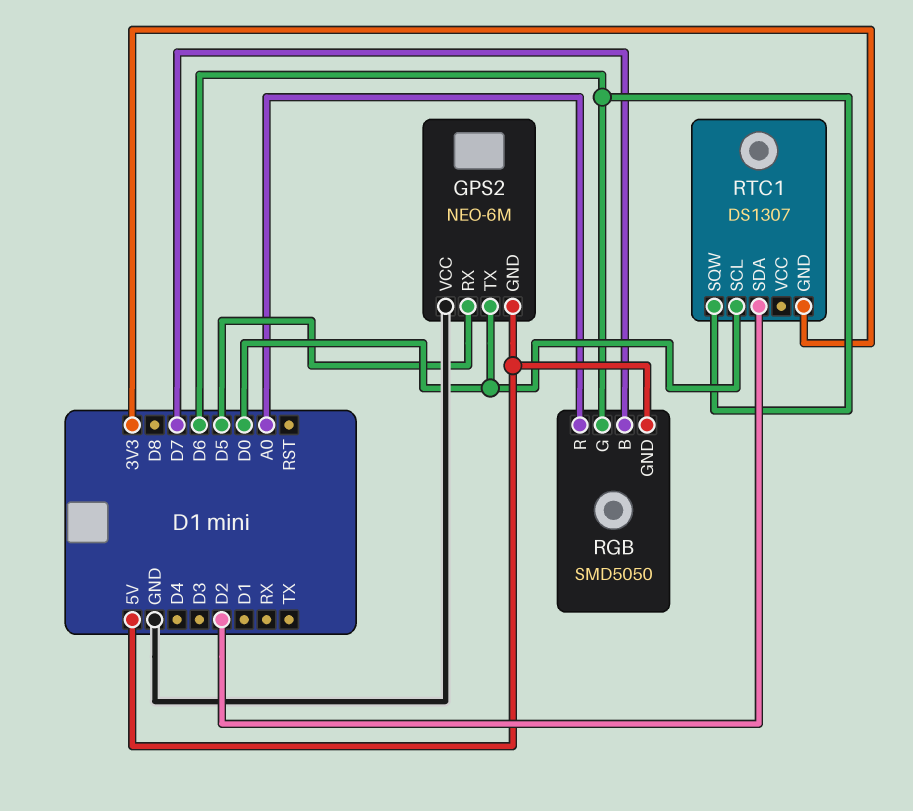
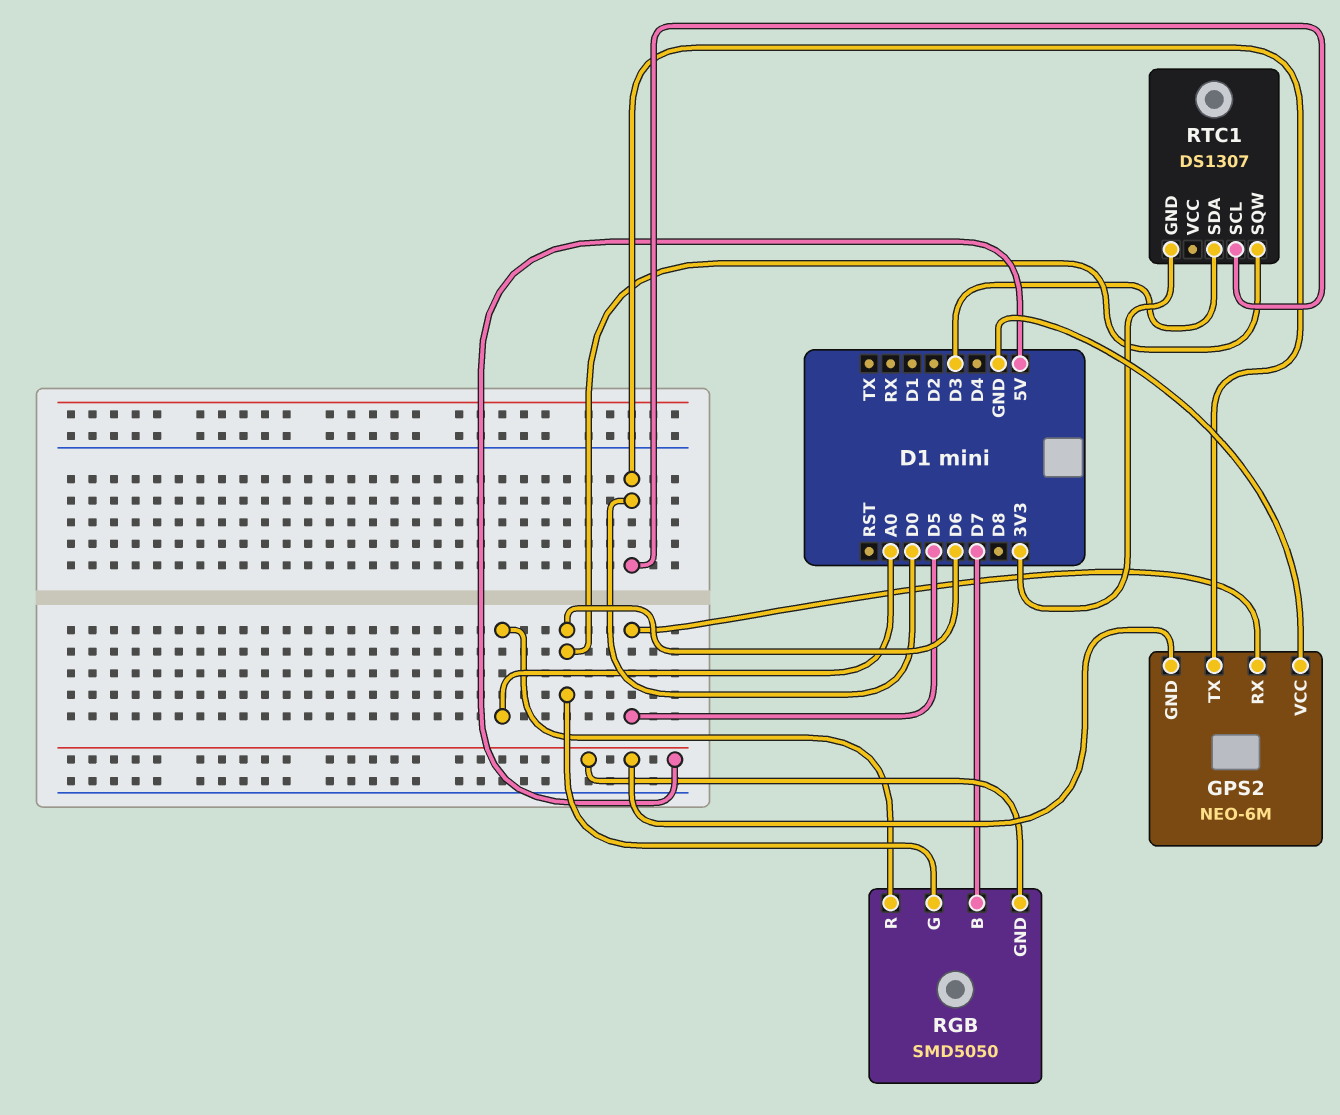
RTC1 pin SDA: D2 -> D3

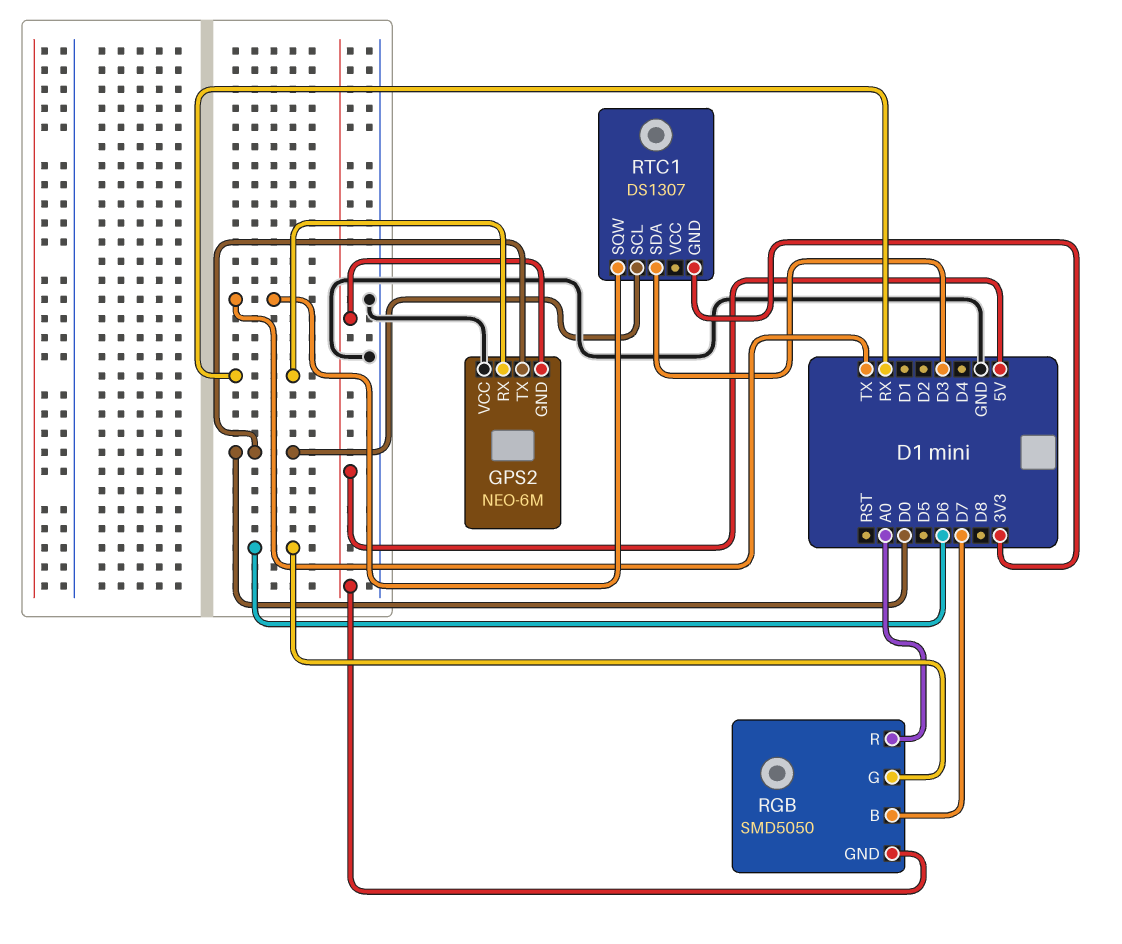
GPS2 pin RX: D5 -> RX
RTC1 pin SQW: D6 -> TX

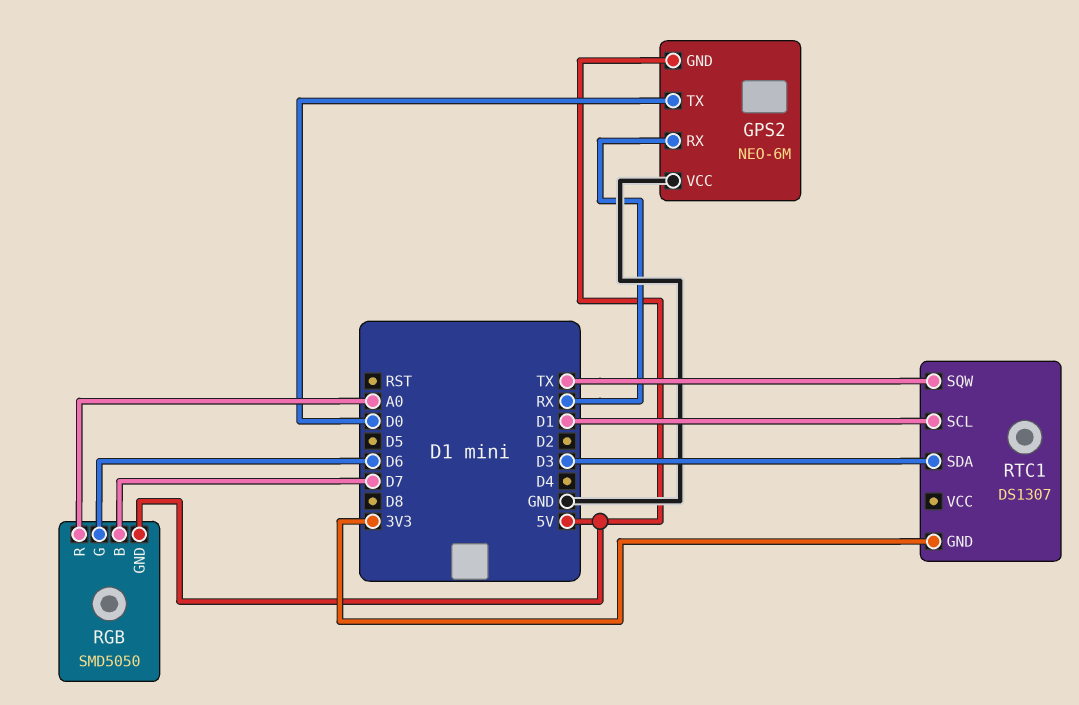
RTC1 pin SCL: D0 -> D1

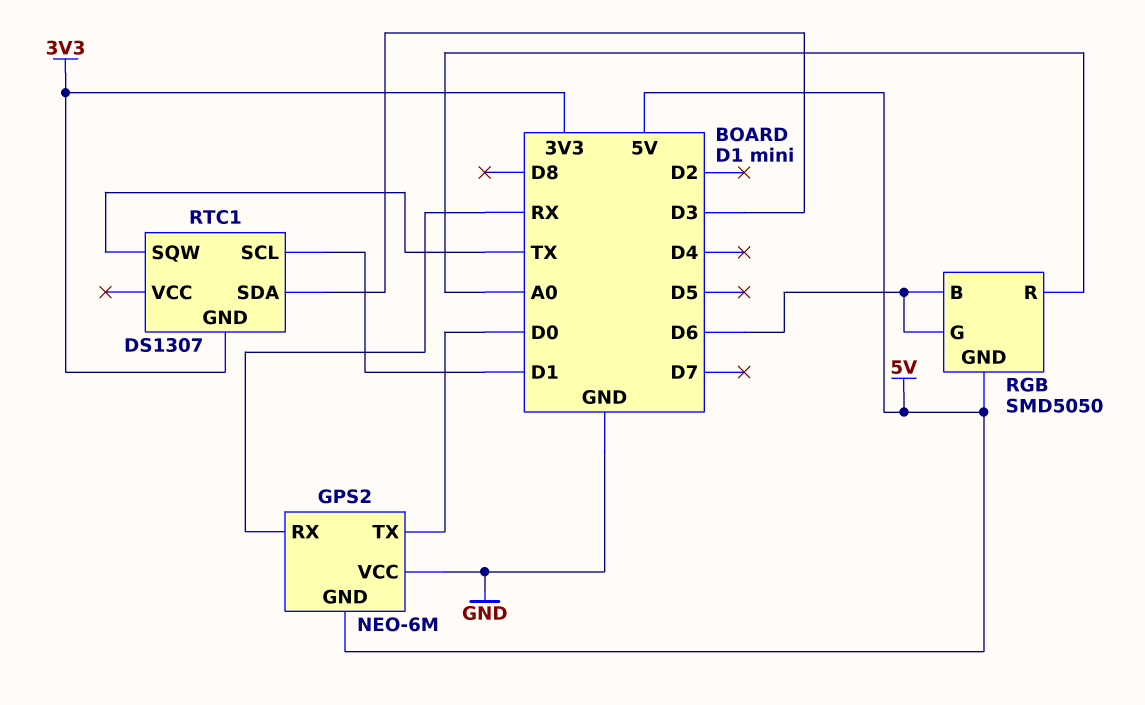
RGB pin B: D7 -> D6

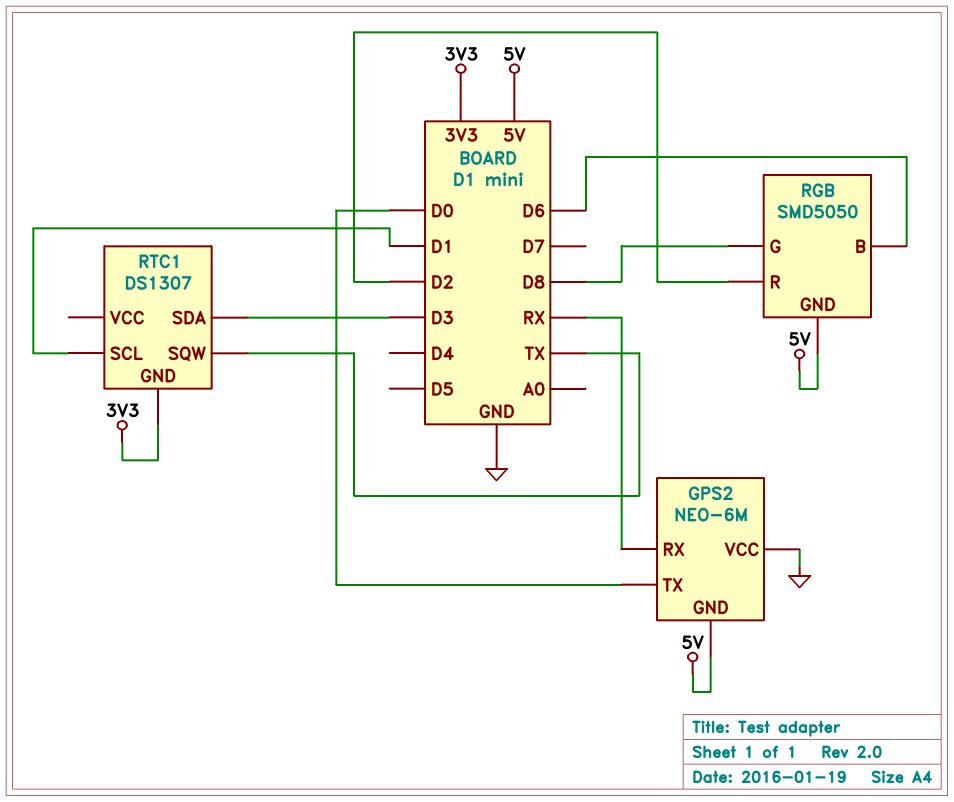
RGB pin G: D6 -> D8
RGB pin R: A0 -> D2

